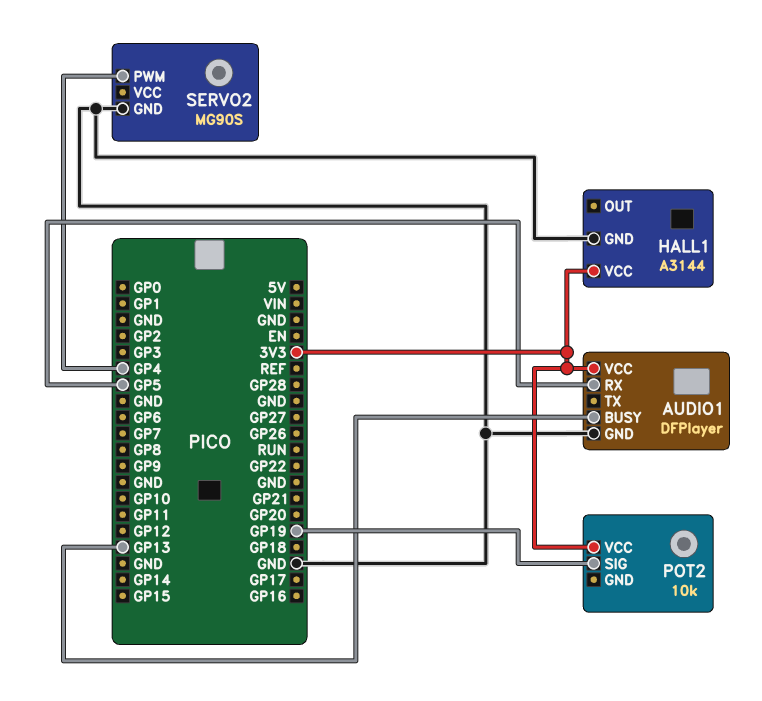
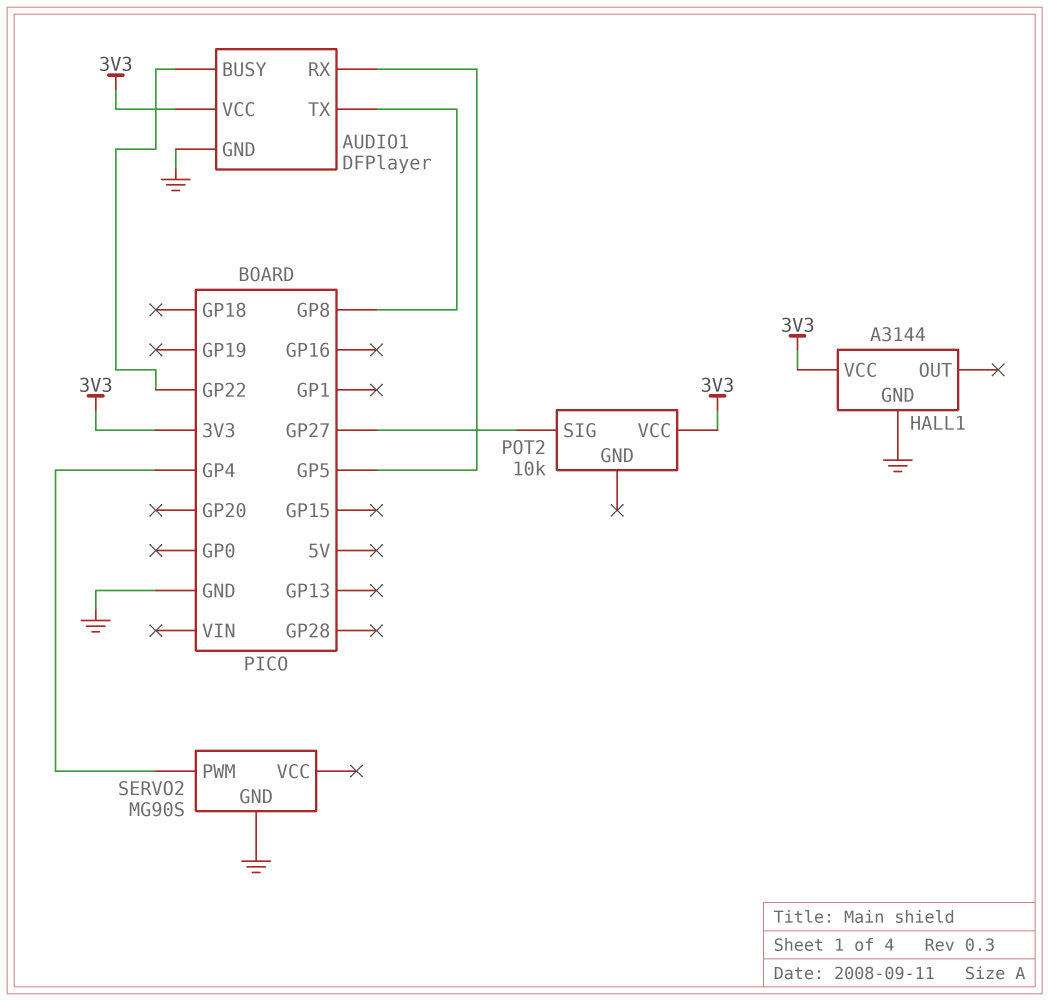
AUDIO1 pin BUSY: GP13 -> GP22
AUDIO1 pin TX: none -> GP8
POT2 pin SIG: GP19 -> GP27

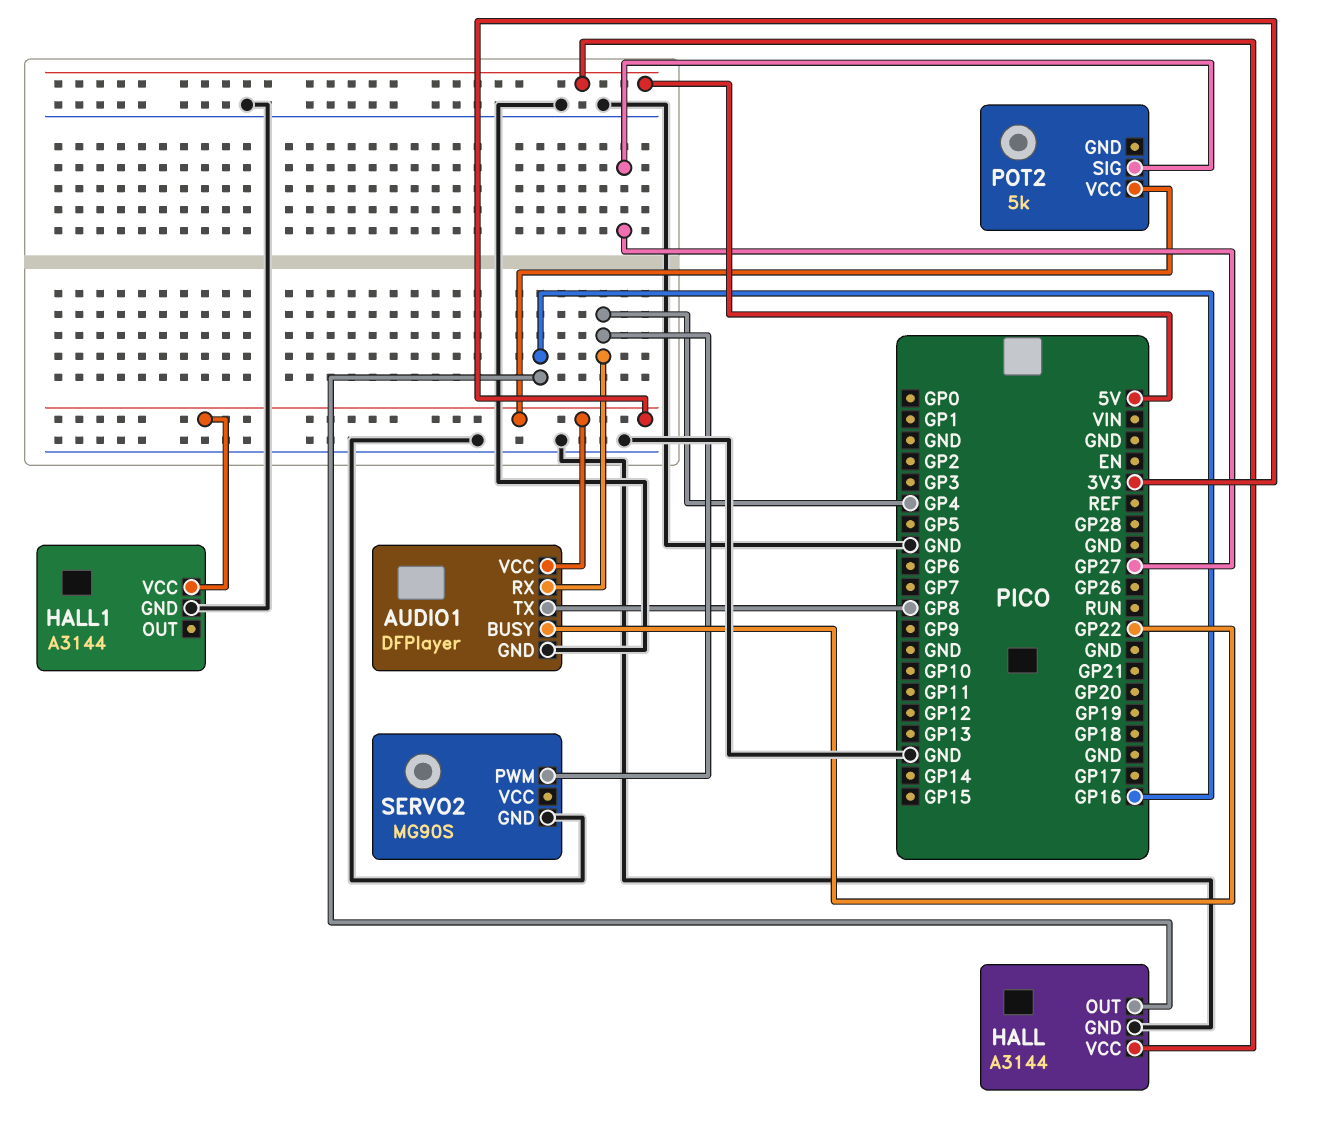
AUDIO1 pin RX: GP5 -> GP4
HALL: none -> A3144
HALL pin GND: none -> GND
HALL pin OUT: none -> GP16
HALL pin VCC: none -> 5V
POT2: 10k -> 5k

